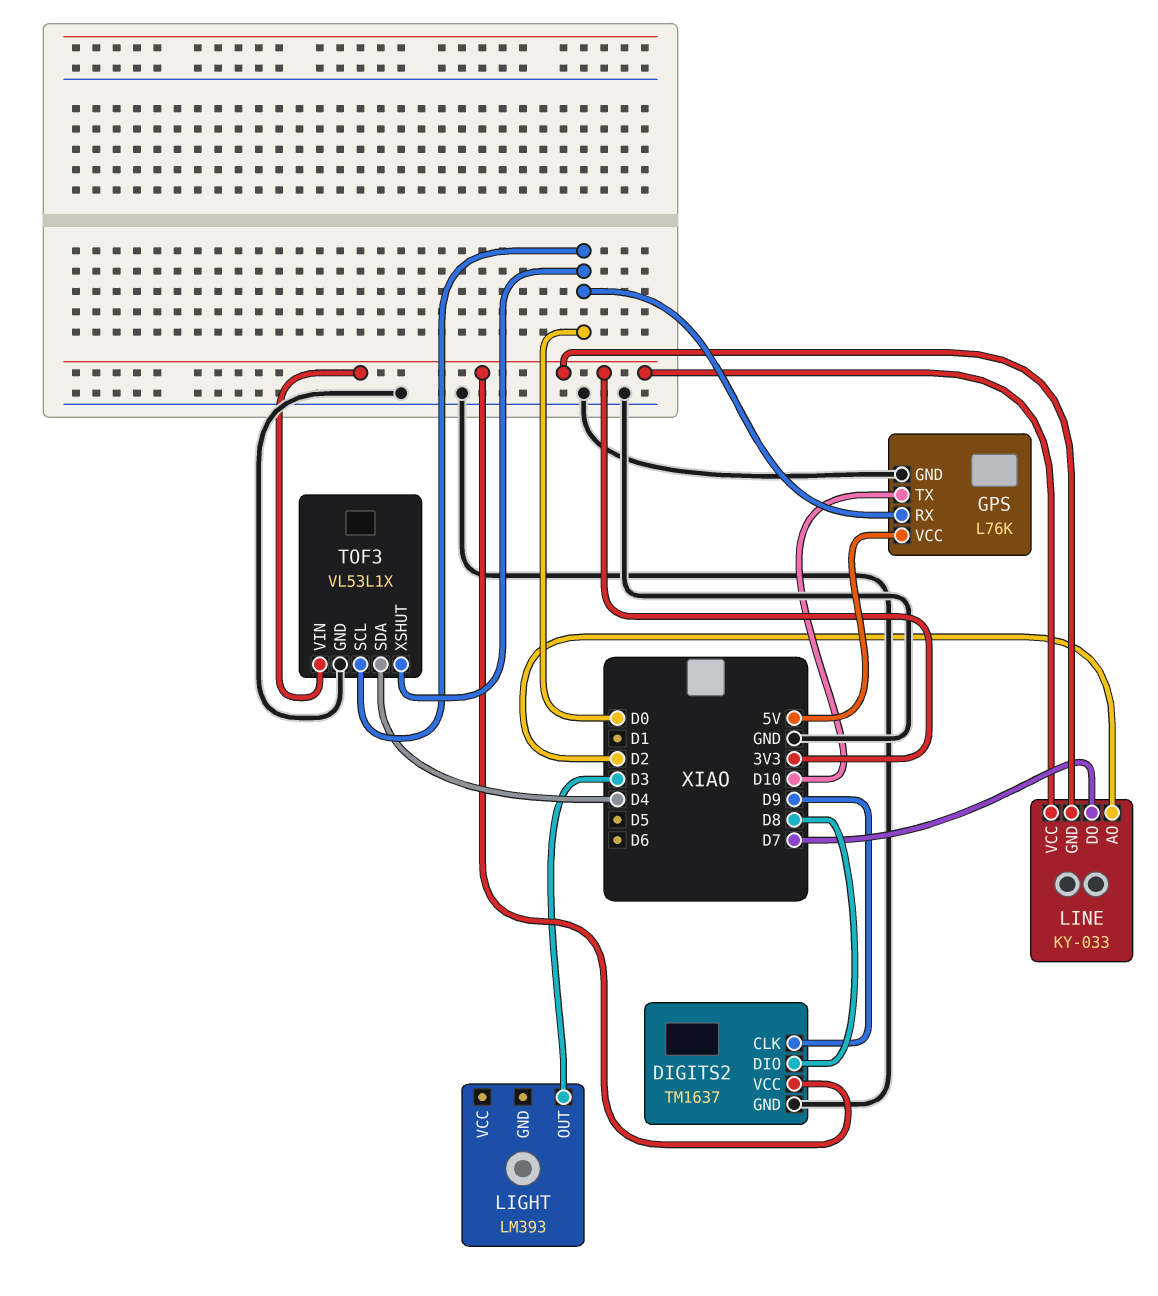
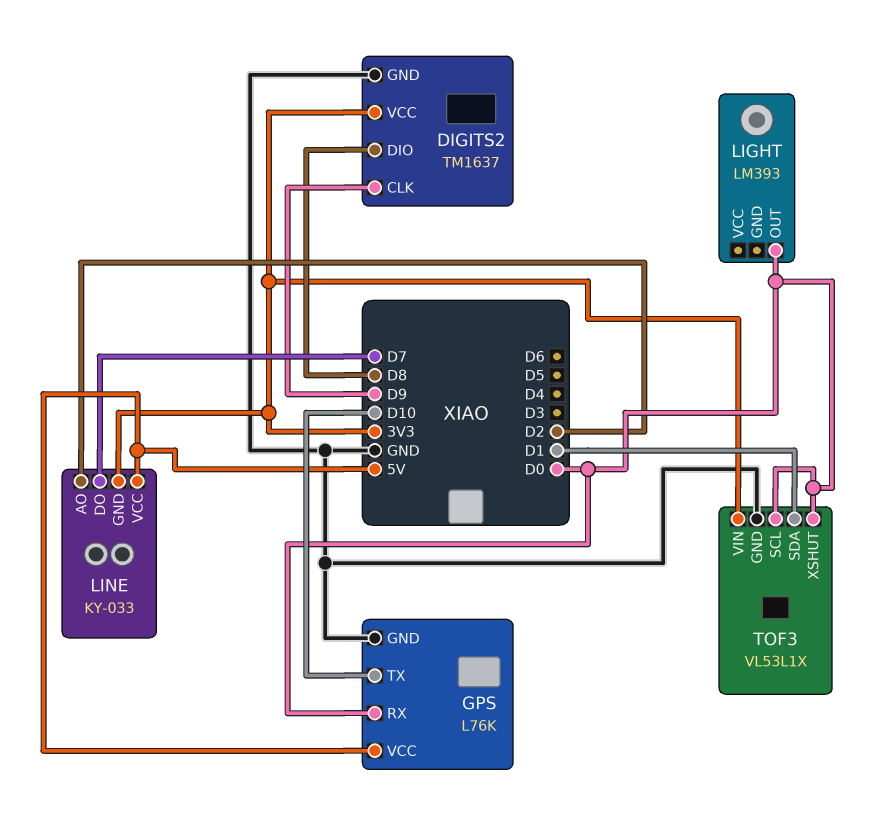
LIGHT pin OUT: D3 -> D0
LINE pin VCC: 3V3 -> 5V
TOF3 pin SDA: D4 -> D1

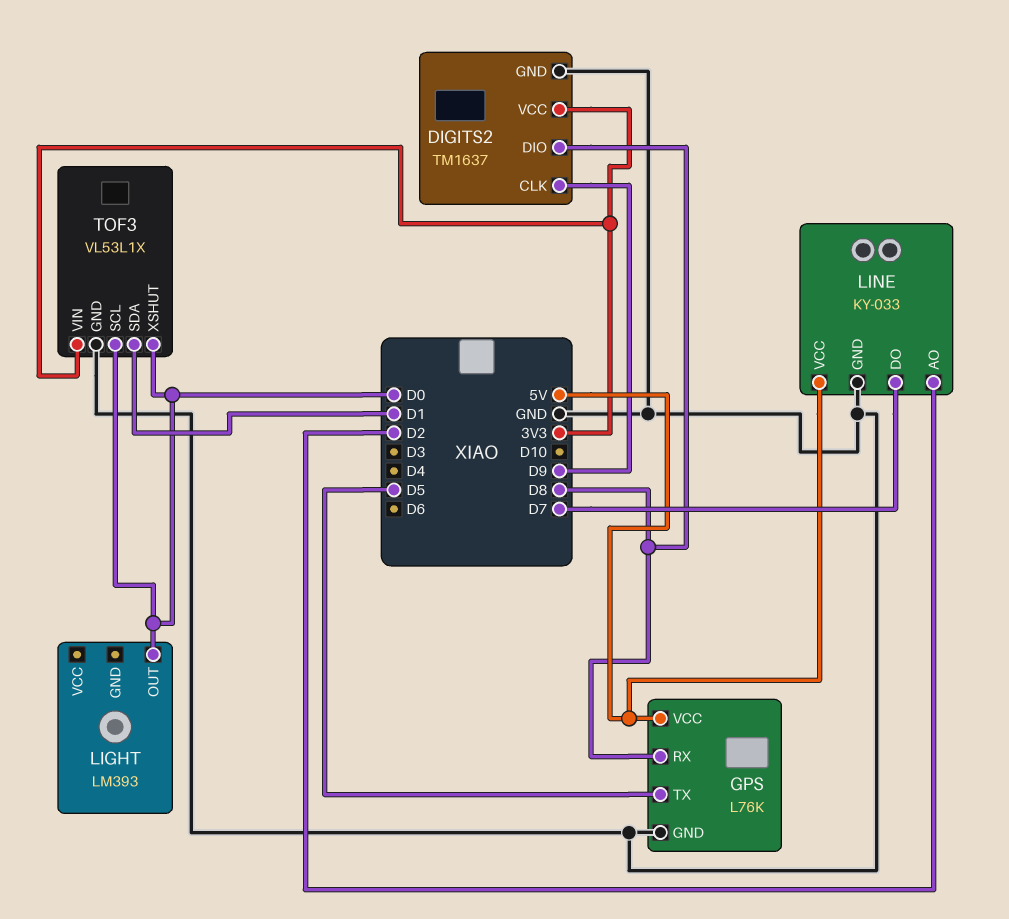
GPS pin RX: D0 -> D8
GPS pin TX: D10 -> D5
LINE pin GND: 3V3 -> GND

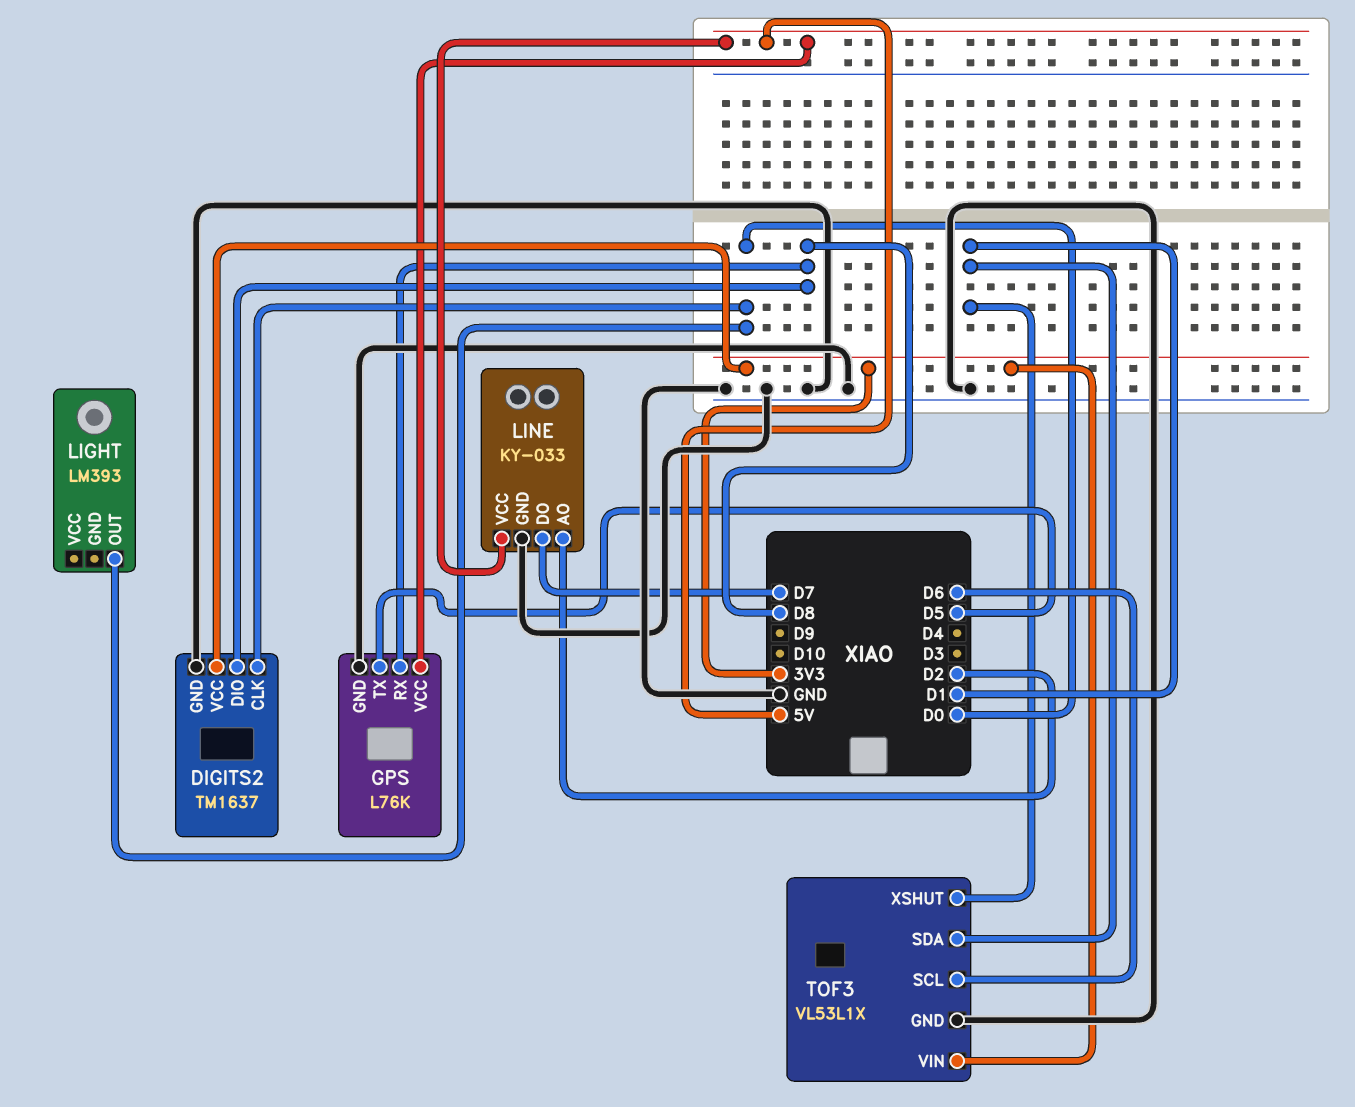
DIGITS2 pin CLK: D9 -> D0
TOF3 pin SCL: D0 -> D6
TOF3 pin XSHUT: D0 -> D1

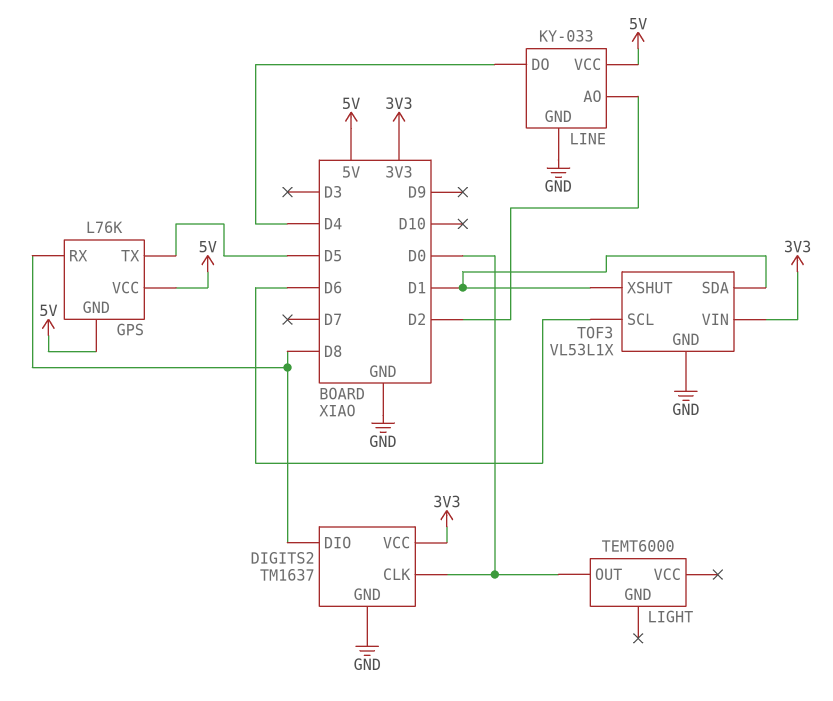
GPS pin GND: GND -> 5V
LIGHT: LM393 -> TEMT6000
LINE pin DO: D7 -> D4

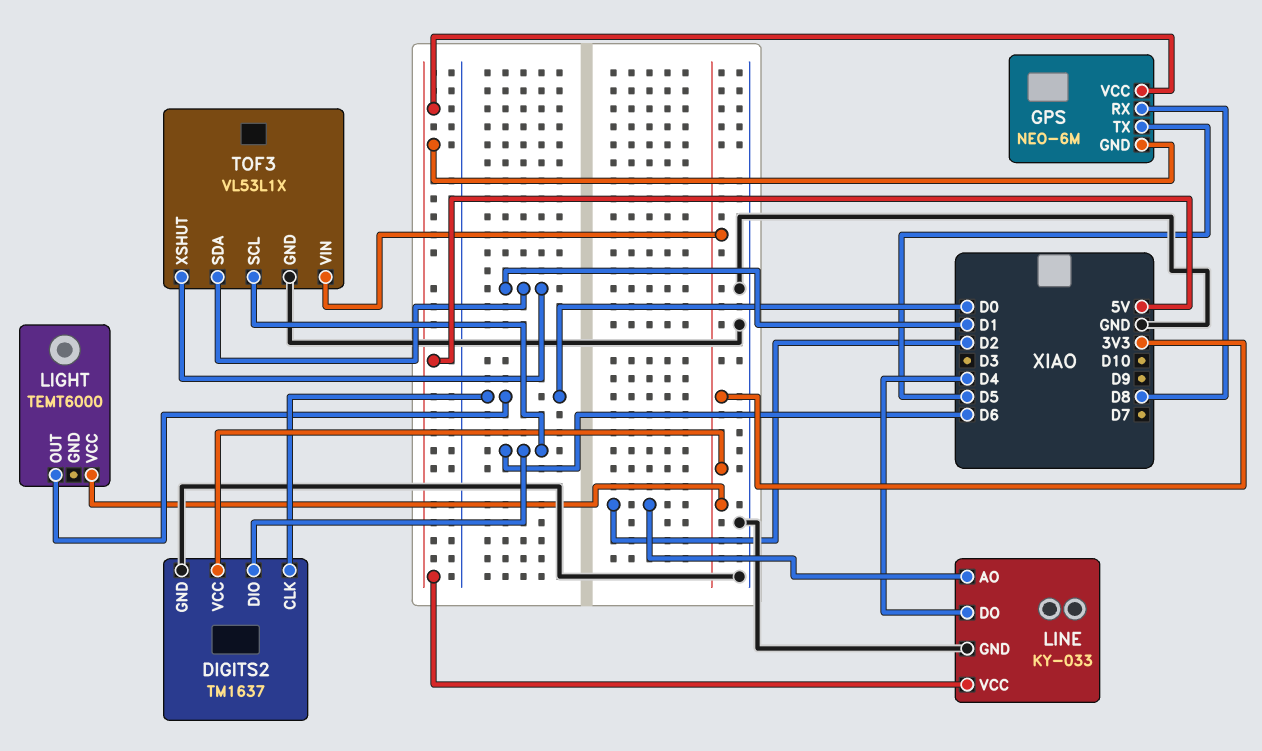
DIGITS2 pin DIO: D8 -> D6
GPS: L76K -> NEO-6M
LIGHT pin VCC: none -> 3V3

